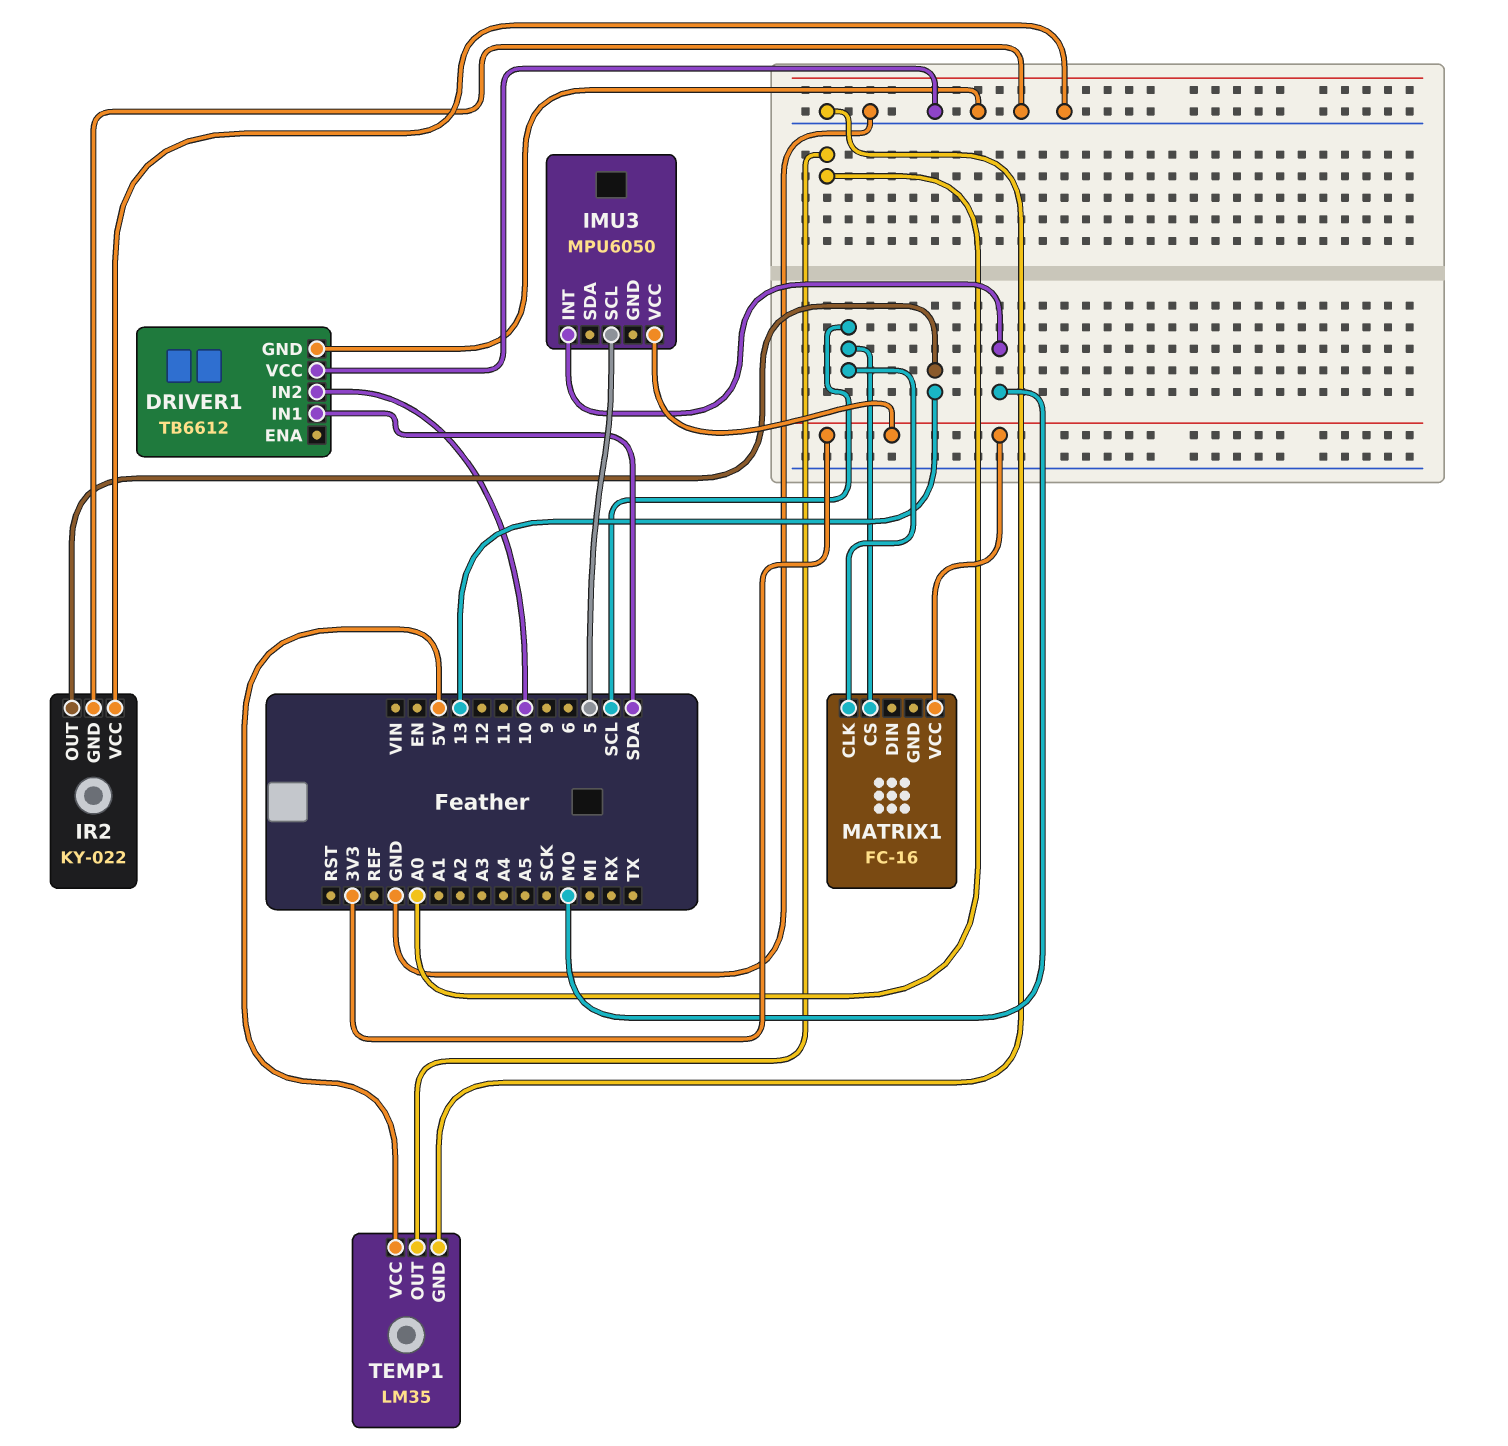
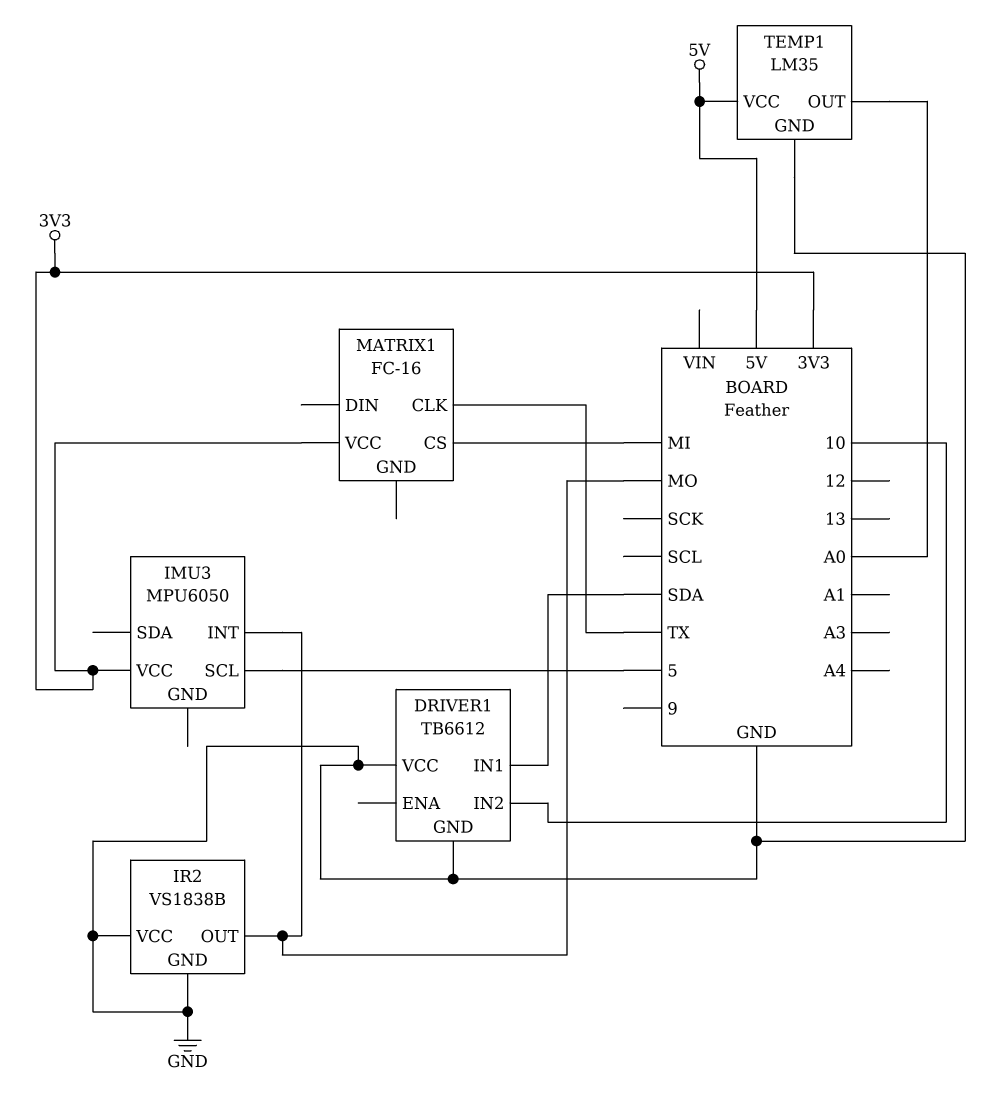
IR2: KY-022 -> VS1838B
IR2 pin OUT: 13 -> MO
MATRIX1 pin CLK: SCL -> TX
MATRIX1 pin CS: SCL -> MI

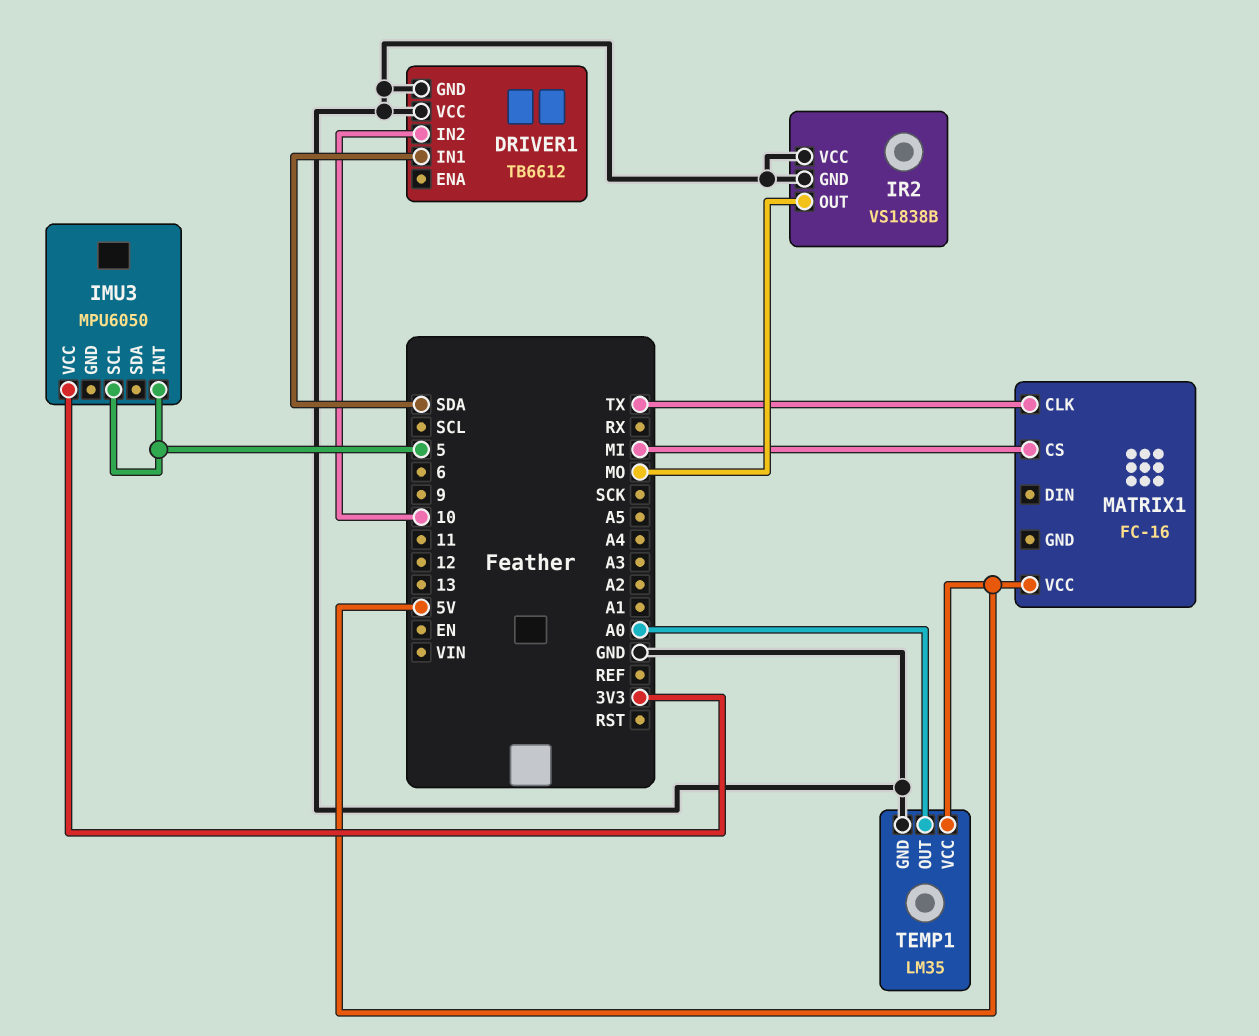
IMU3 pin INT: MO -> 5
MATRIX1 pin VCC: 3V3 -> 5V

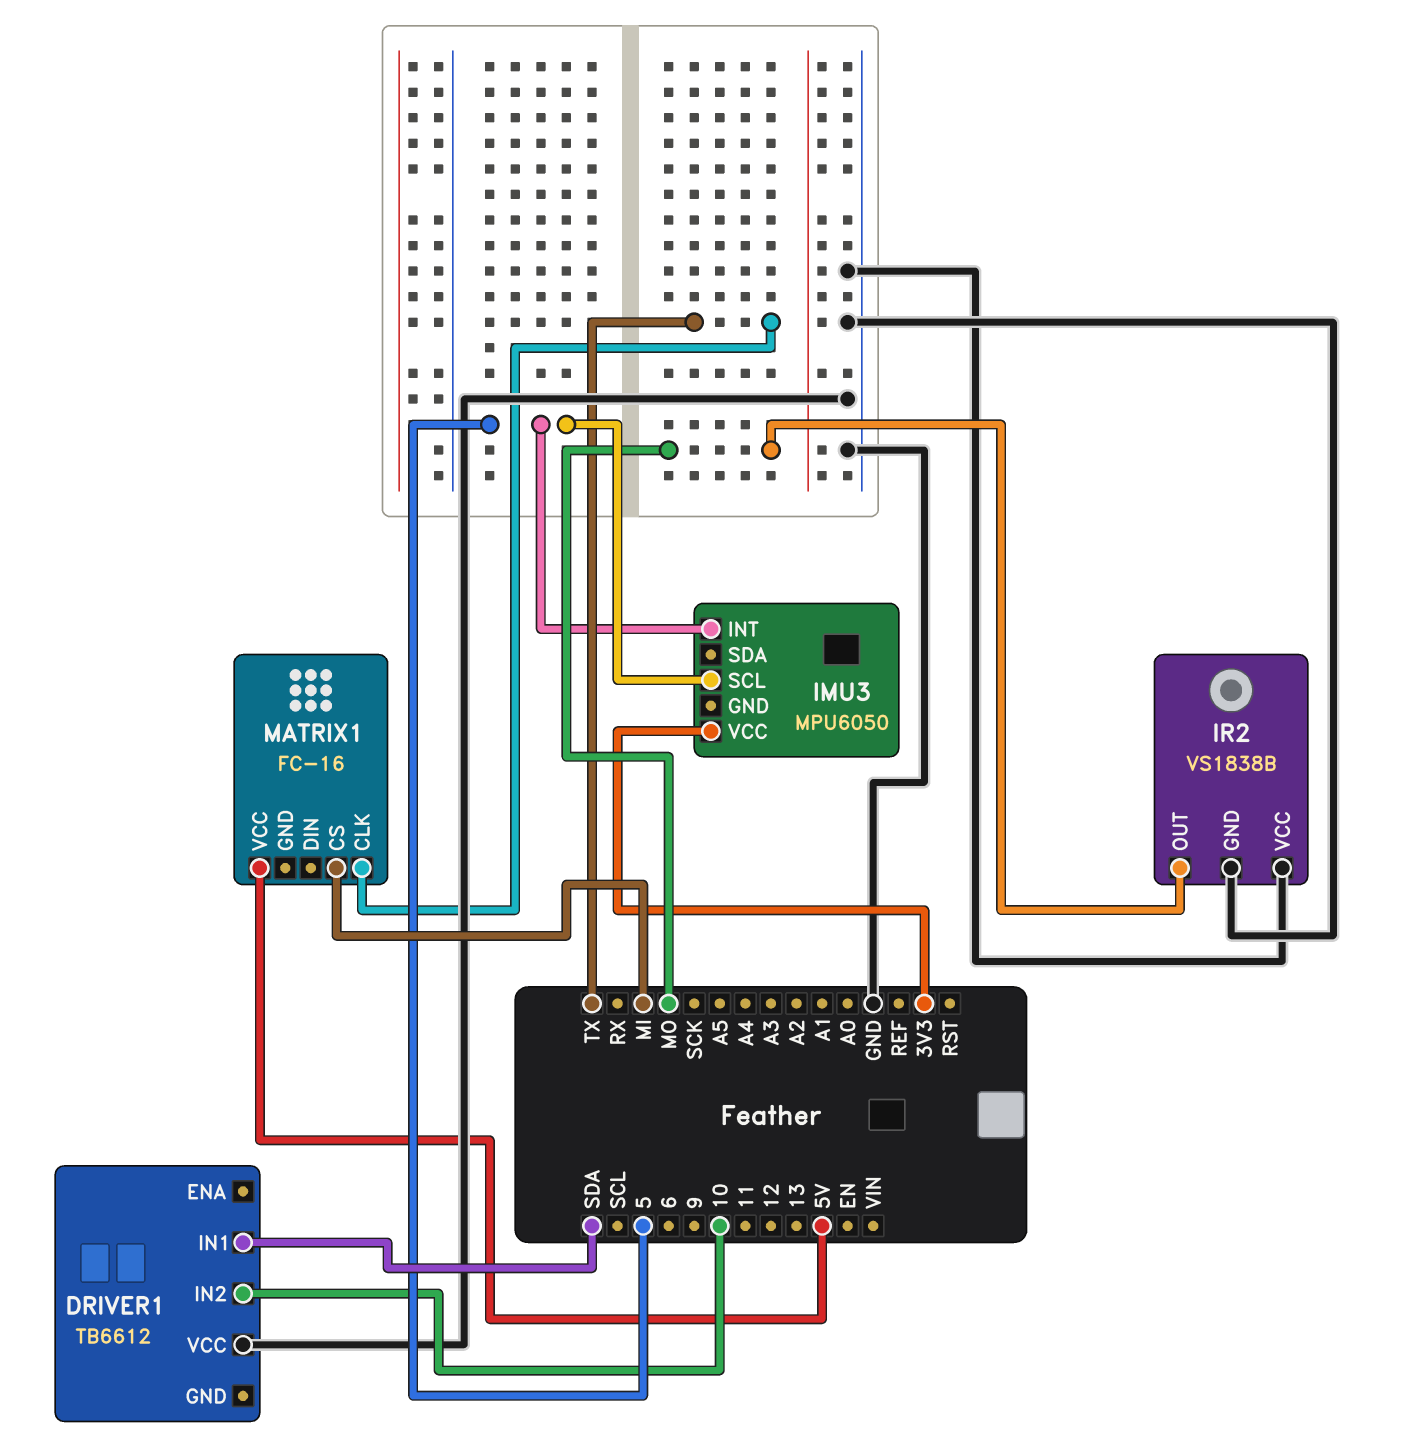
DRIVER1 pin GND: GND -> none
TEMP1: LM35 -> none
TEMP1 pin GND: GND -> none
TEMP1 pin OUT: A0 -> none
TEMP1 pin VCC: 5V -> none

